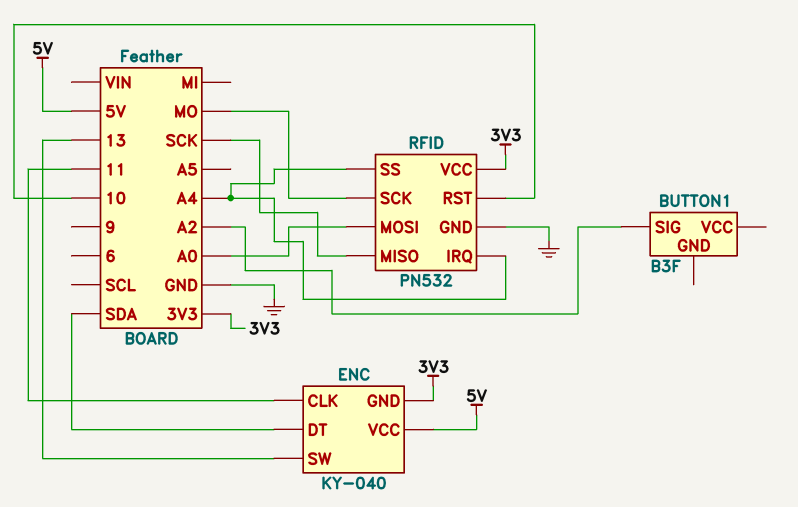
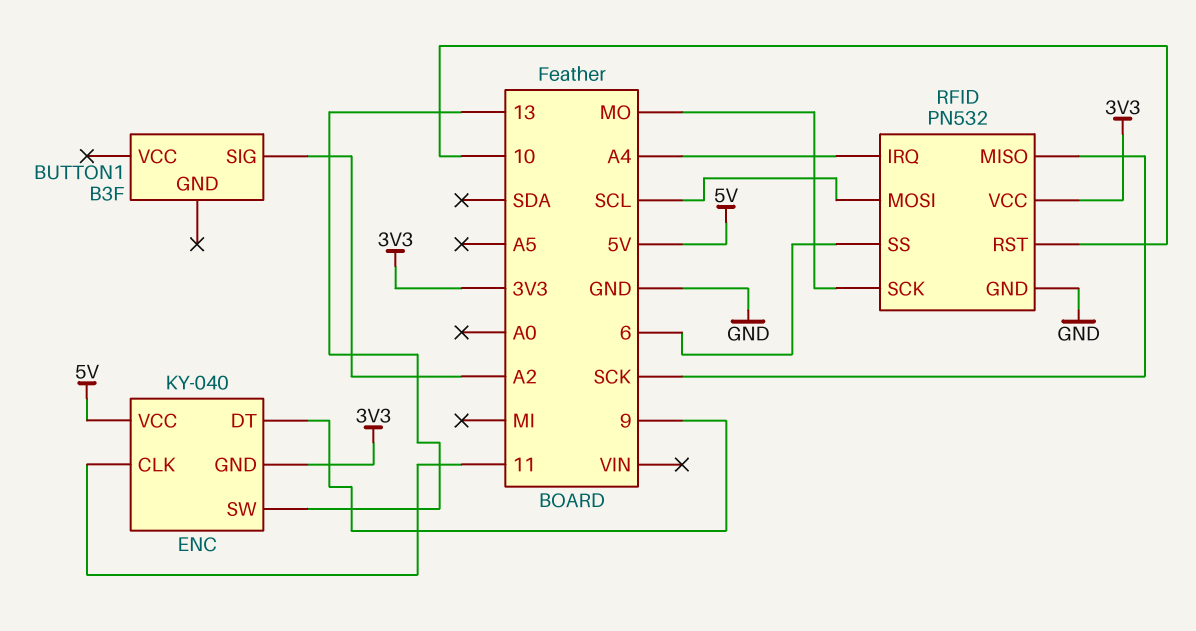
ENC pin DT: SDA -> 9
RFID pin MOSI: A0 -> SCL
RFID pin SS: A4 -> 6

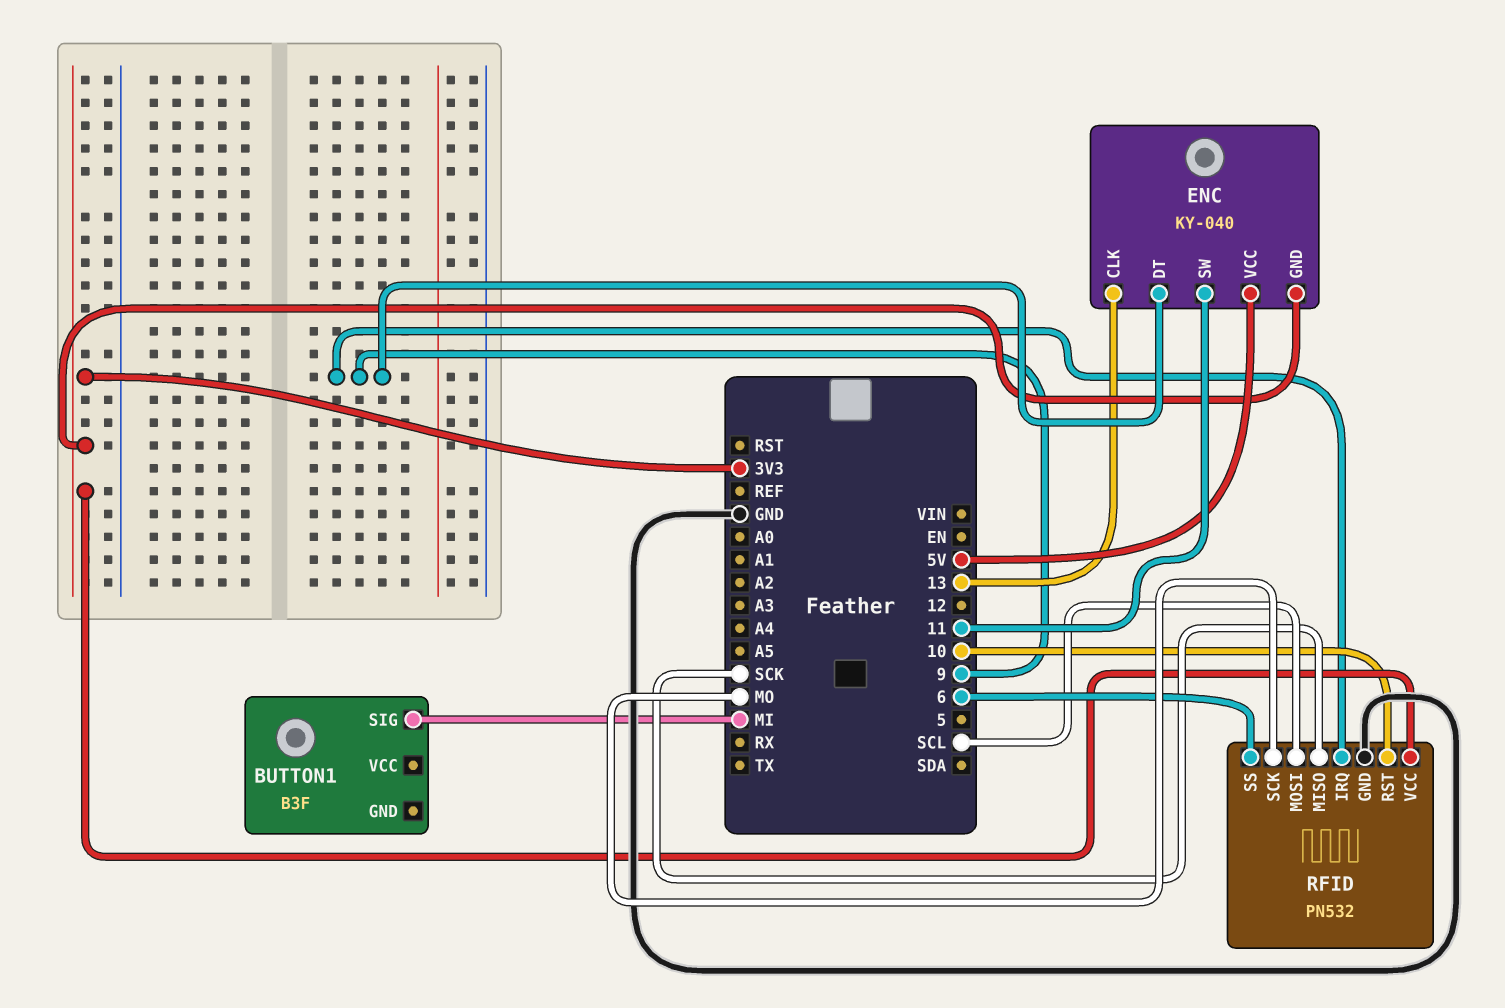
BUTTON1 pin SIG: A2 -> MI
ENC pin CLK: 11 -> 13
ENC pin SW: 13 -> 11
RFID pin IRQ: A4 -> 9

